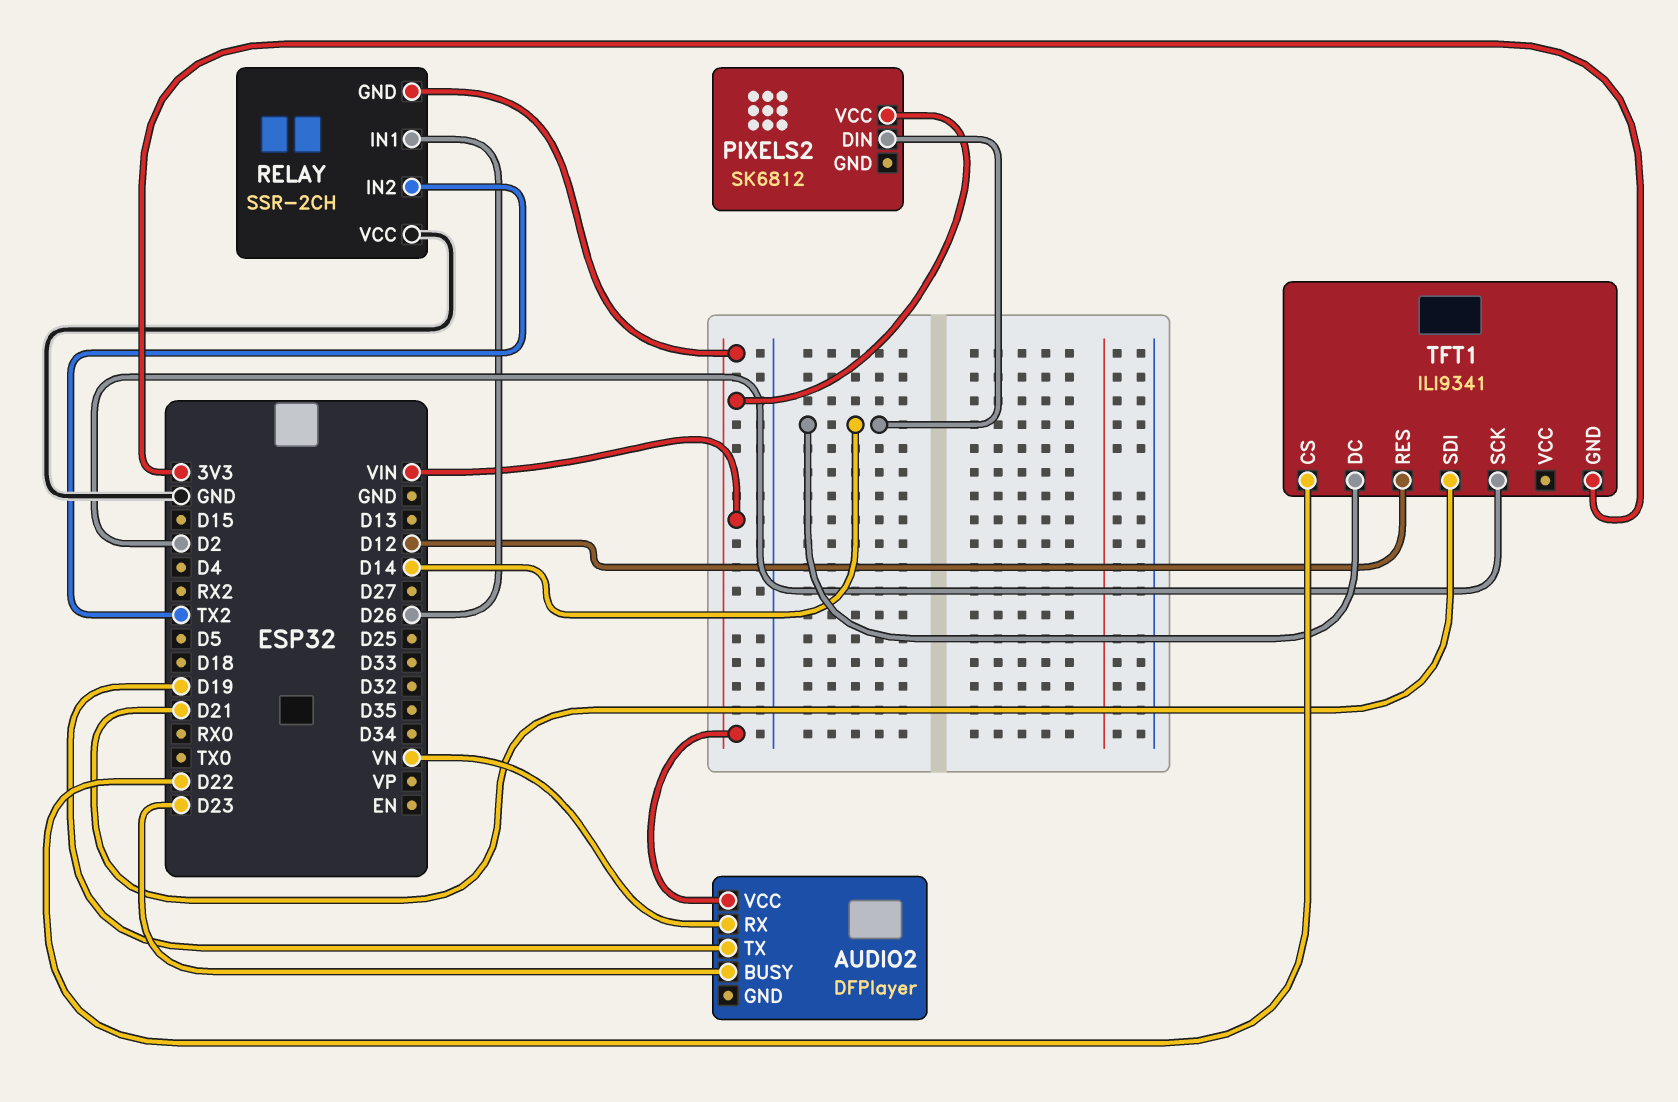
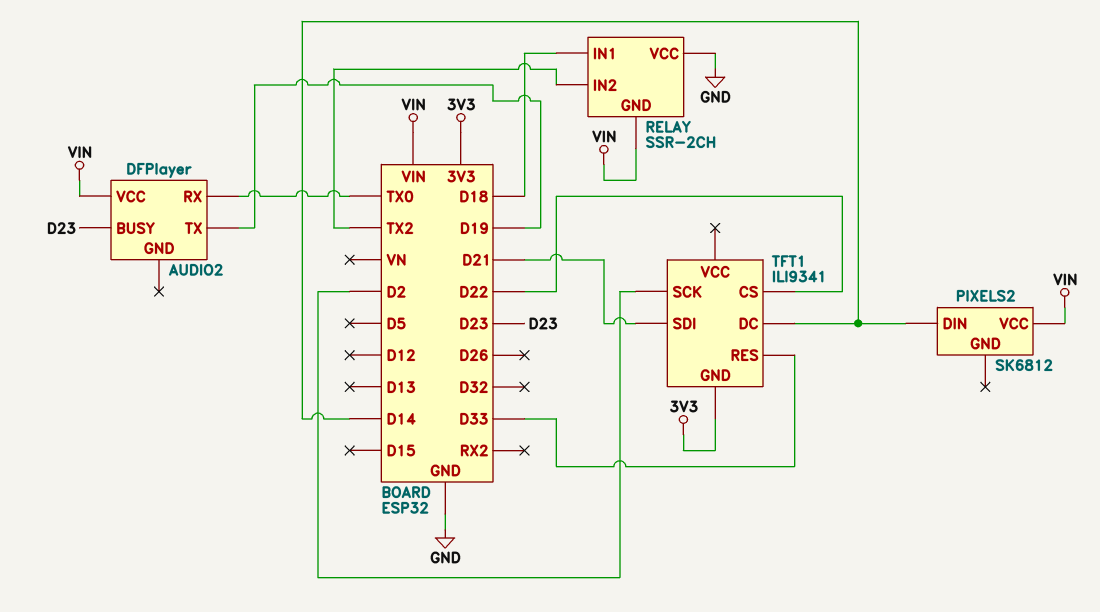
AUDIO2 pin RX: VN -> TX0
RELAY pin IN1: D26 -> D18
TFT1 pin RES: D12 -> D33

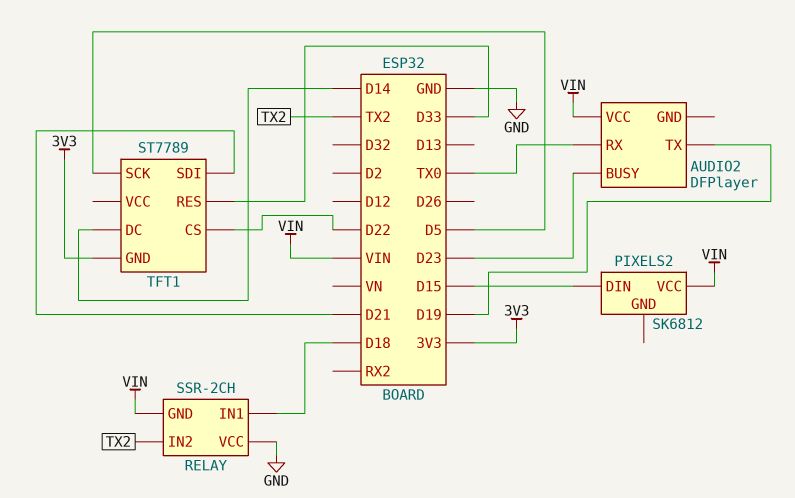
PIXELS2 pin DIN: D14 -> D15
TFT1: ILI9341 -> ST7789
TFT1 pin SCK: D2 -> D5

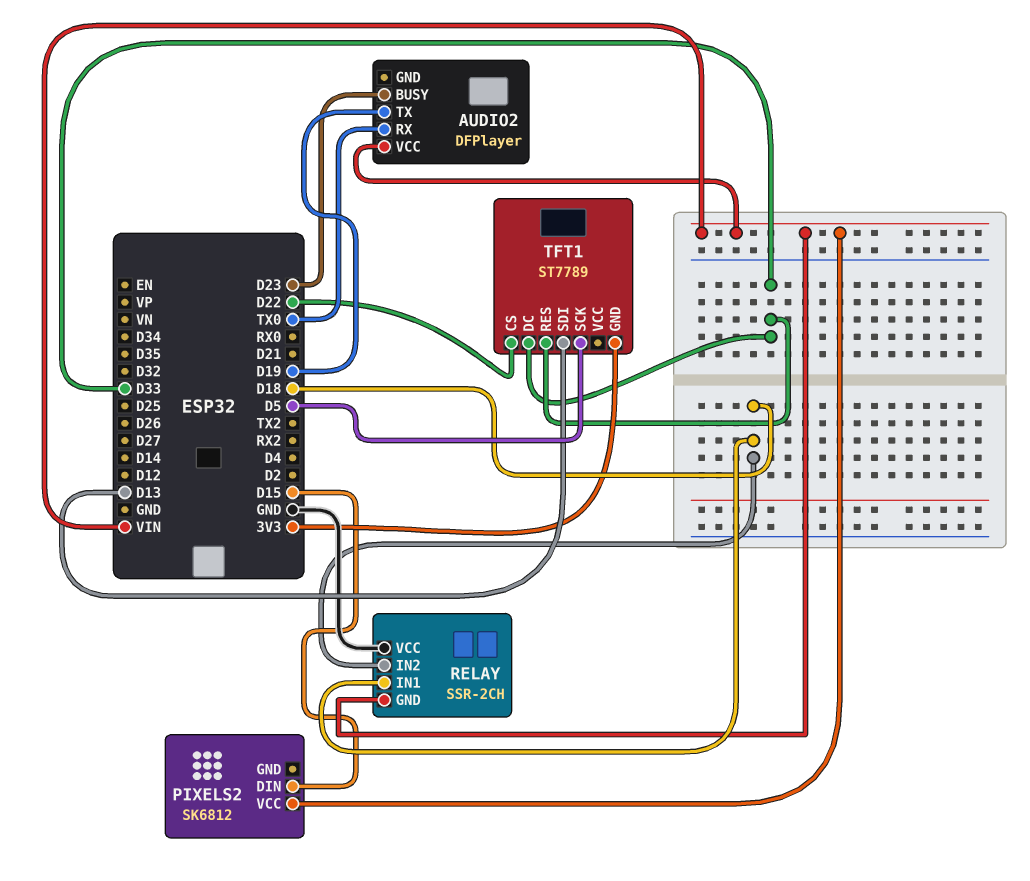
RELAY pin IN2: TX2 -> D18
TFT1 pin DC: D14 -> D33
TFT1 pin SDI: D21 -> D13

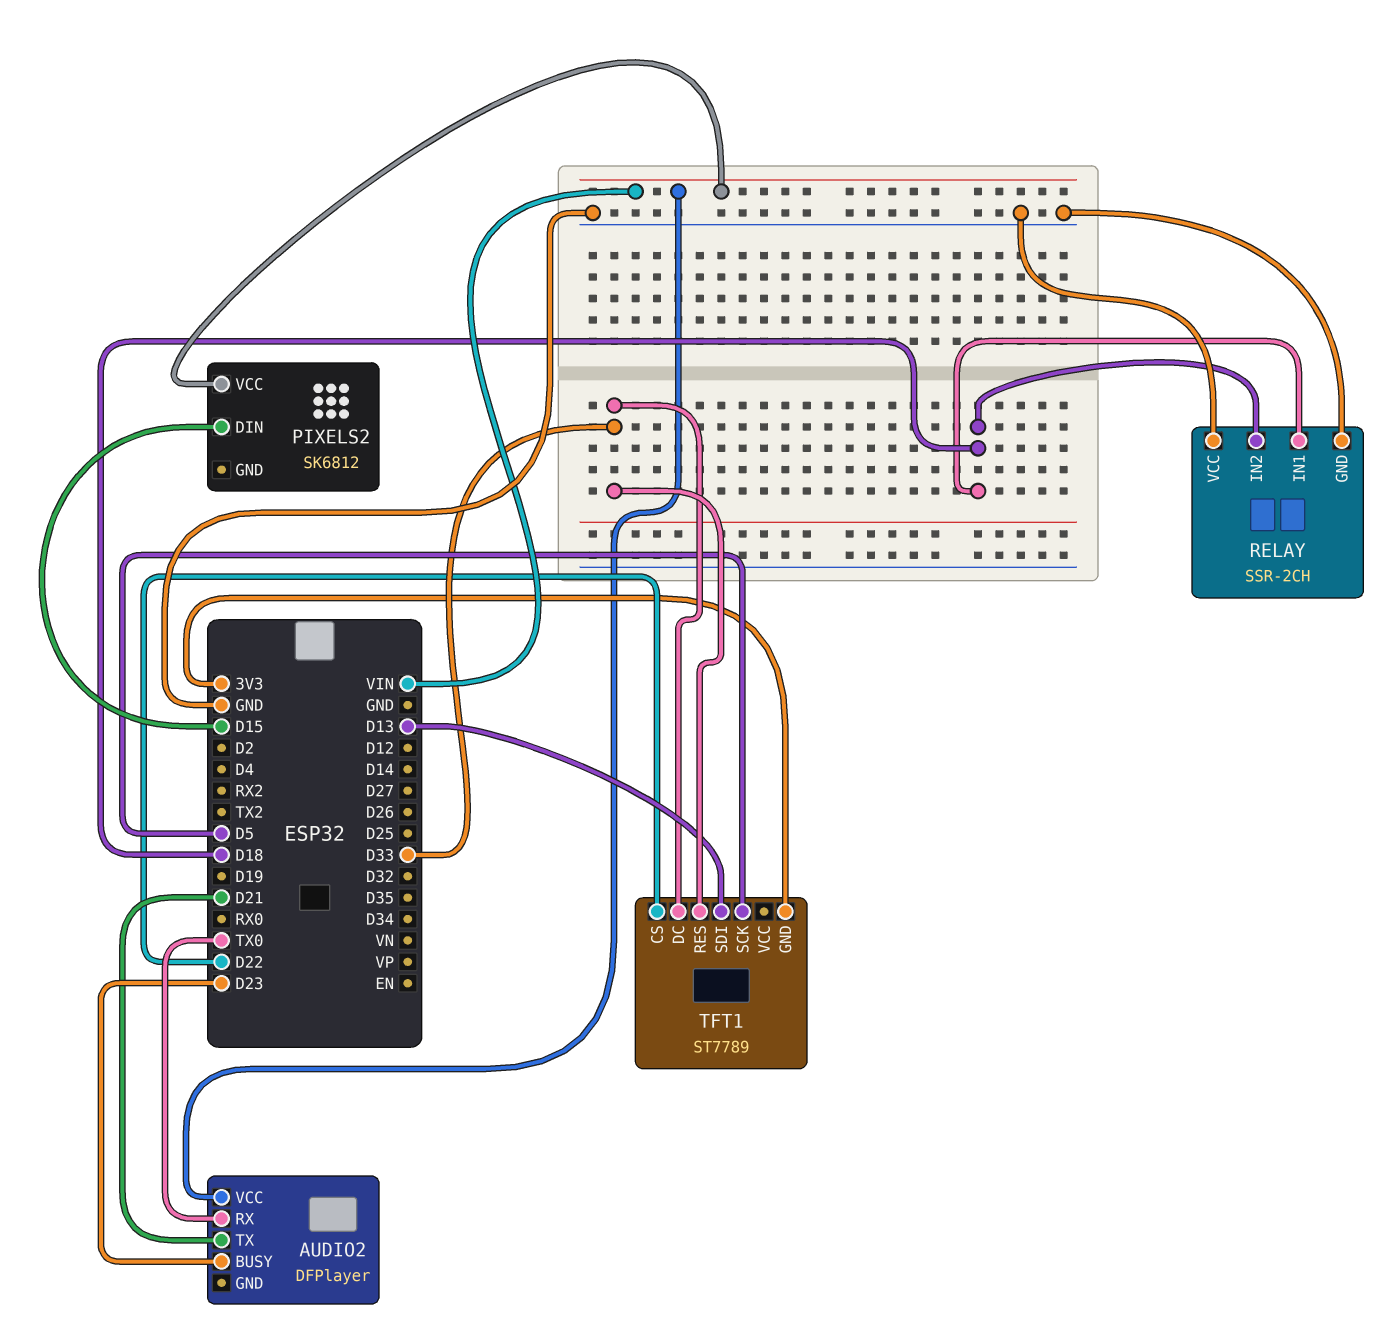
AUDIO2 pin TX: D19 -> D21
RELAY pin GND: VIN -> GND

